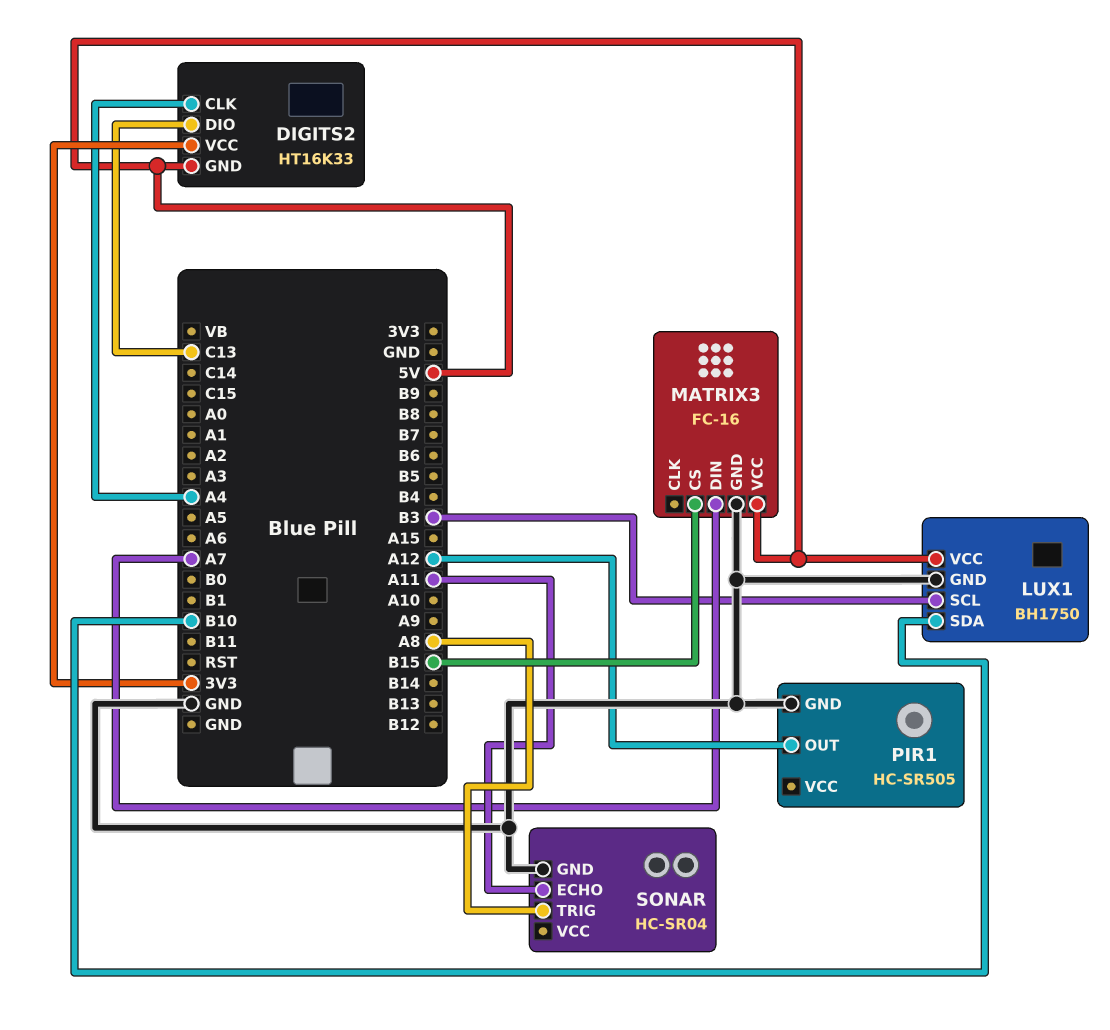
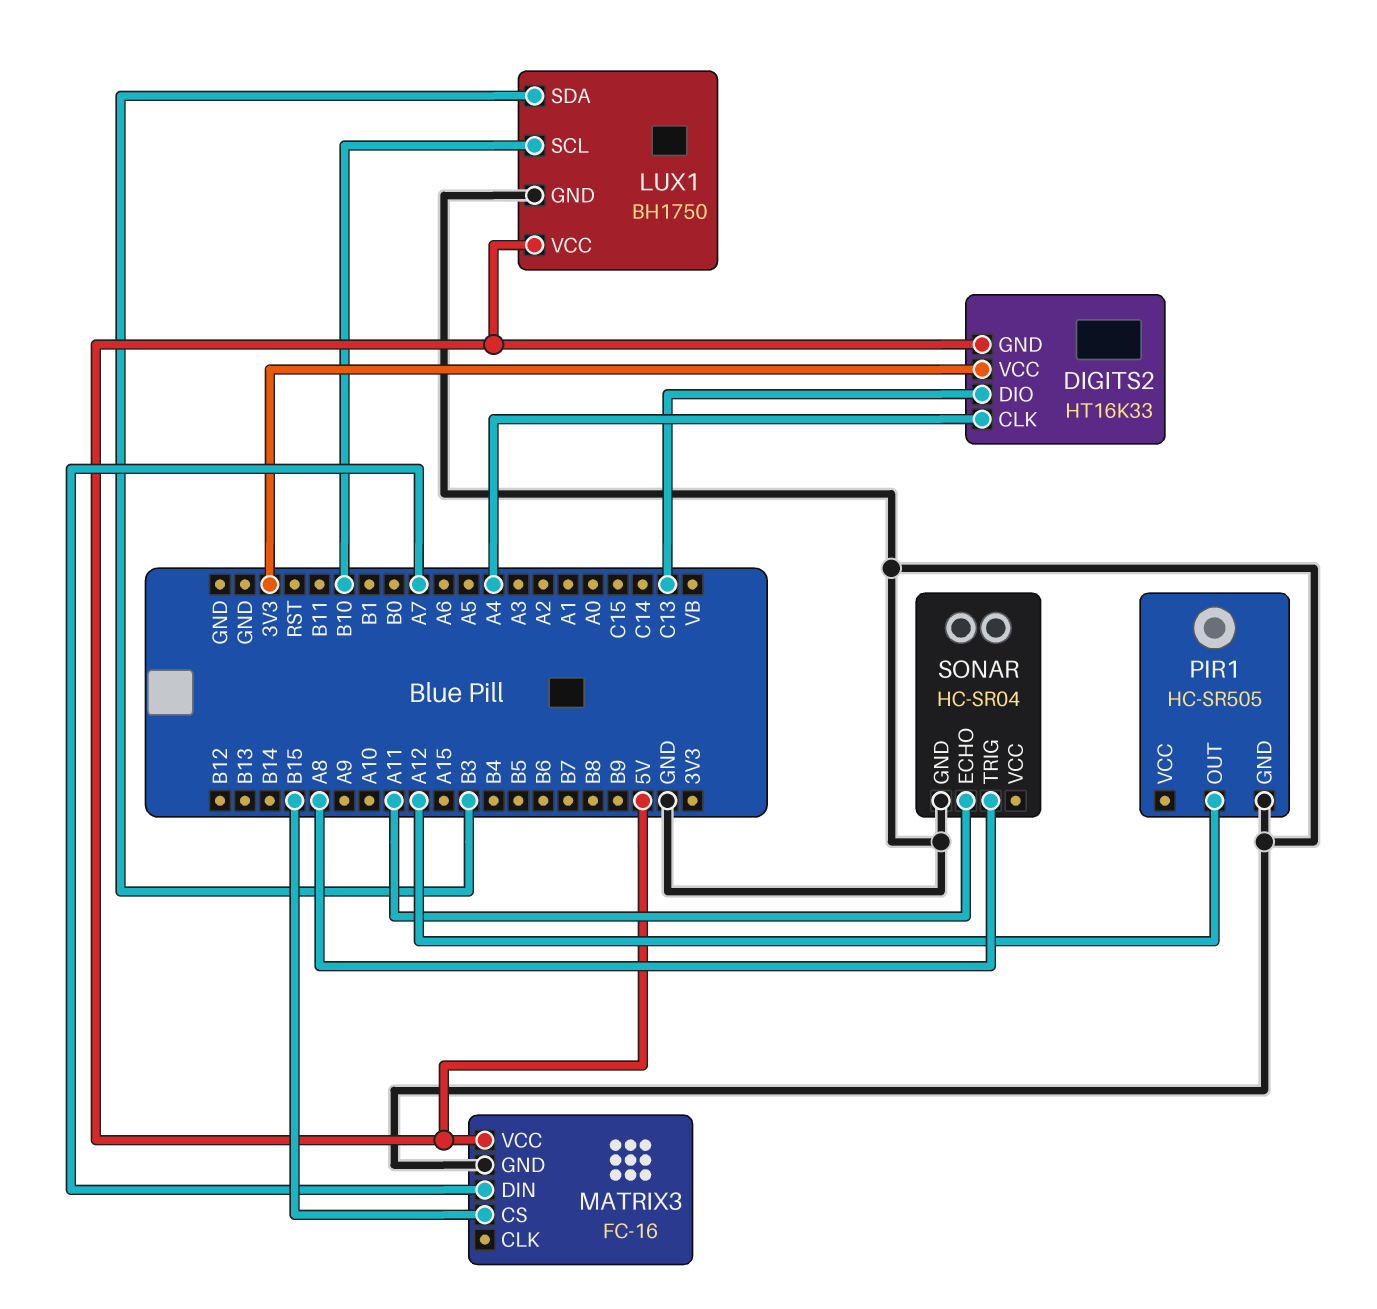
LUX1 pin SCL: B3 -> B10
LUX1 pin SDA: B10 -> B3

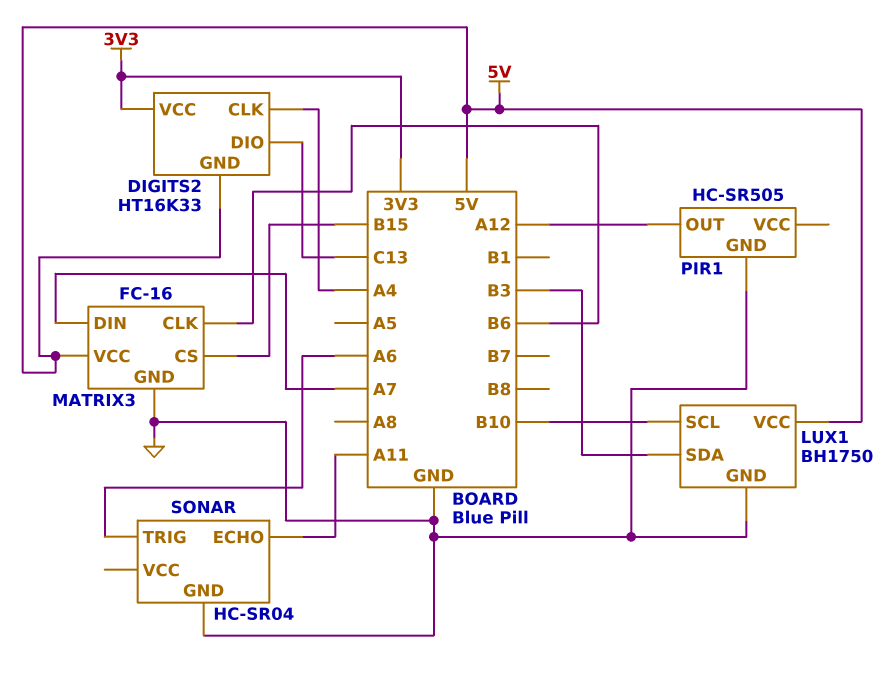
MATRIX3 pin CLK: none -> B6
SONAR pin TRIG: A8 -> A6

